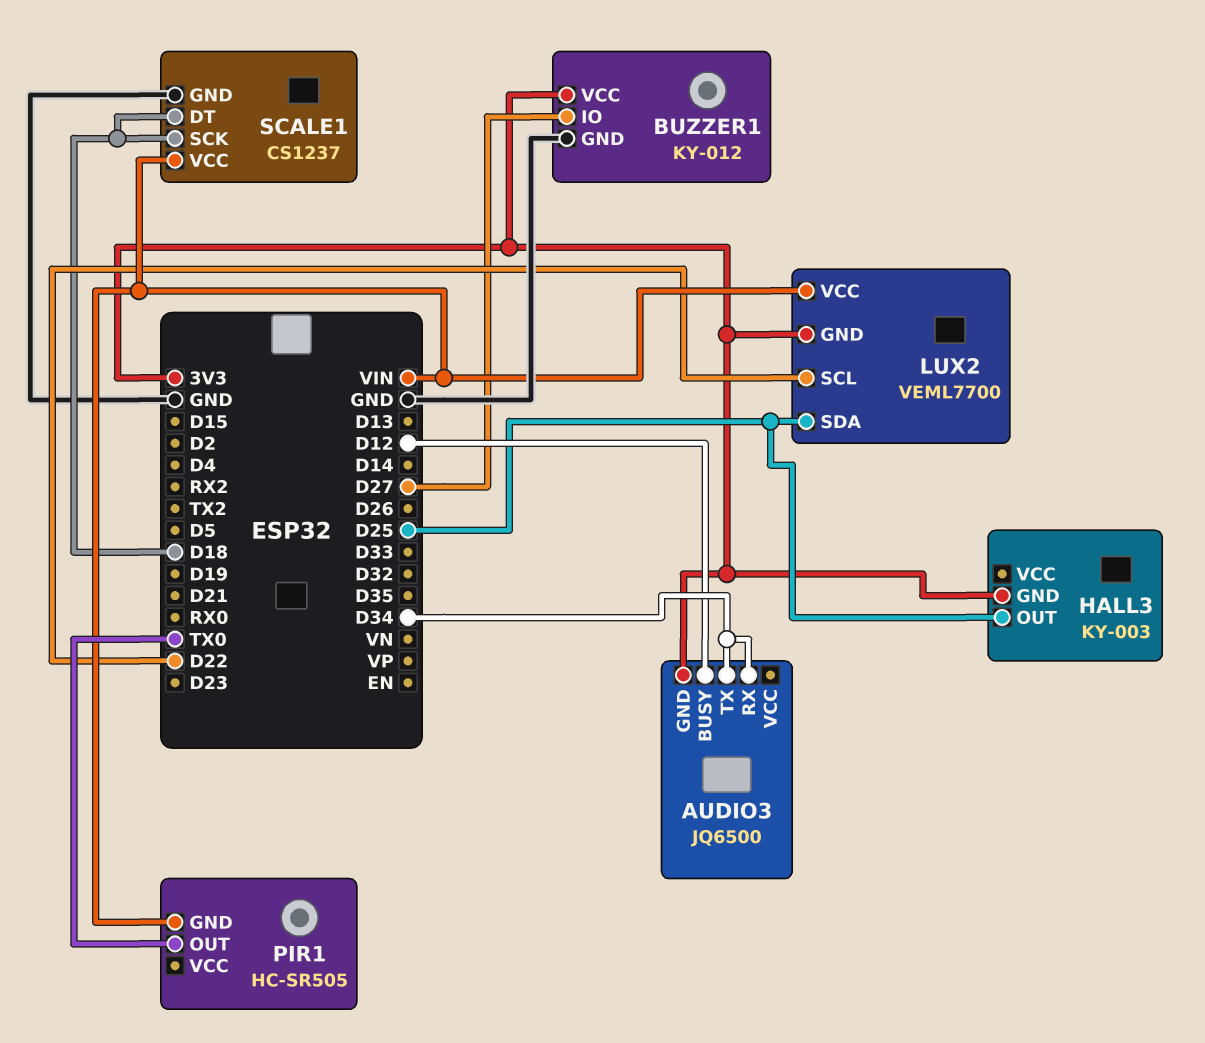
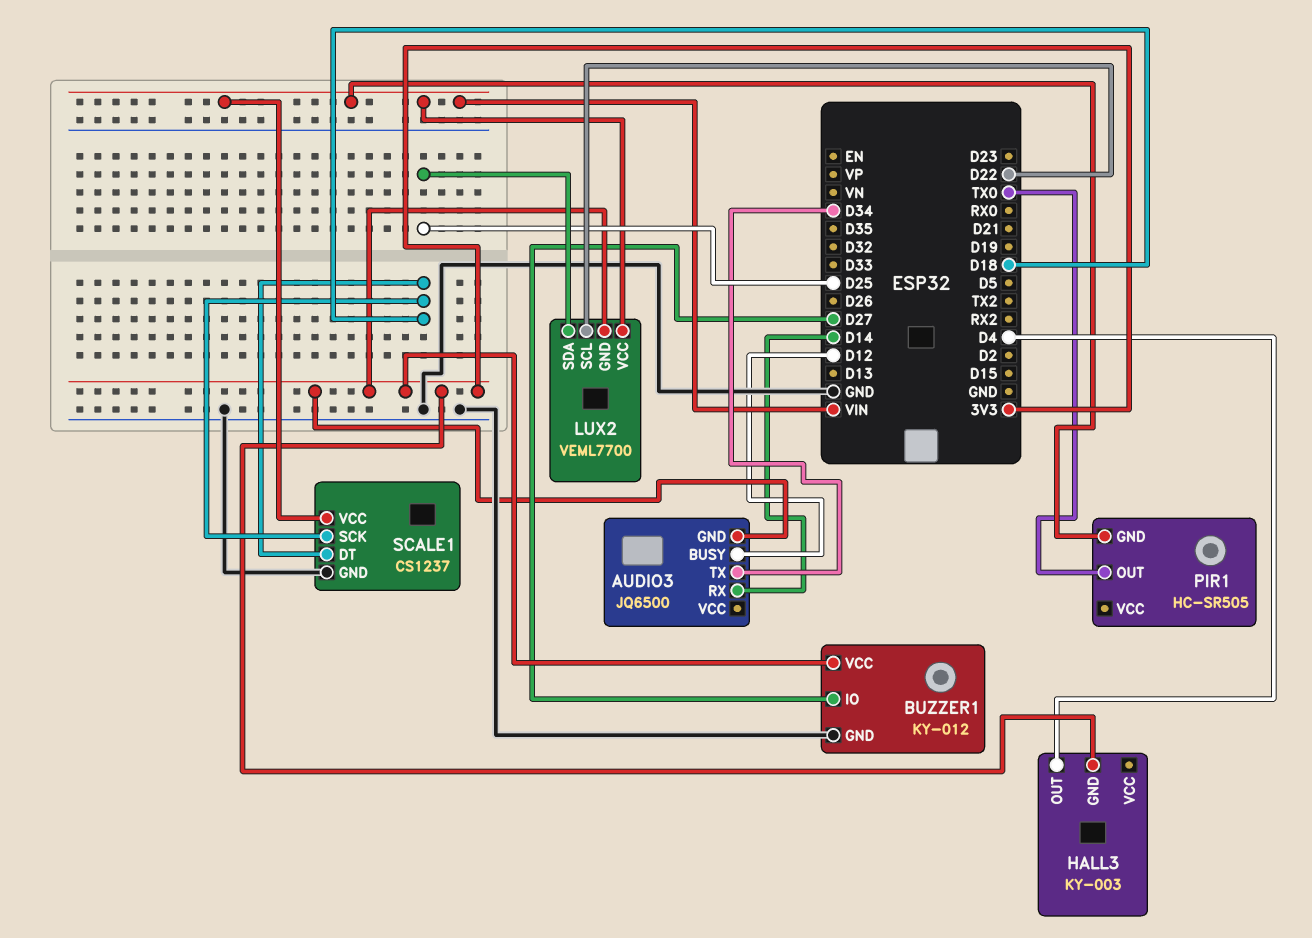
AUDIO3 pin RX: D34 -> D14
HALL3 pin OUT: D25 -> D4

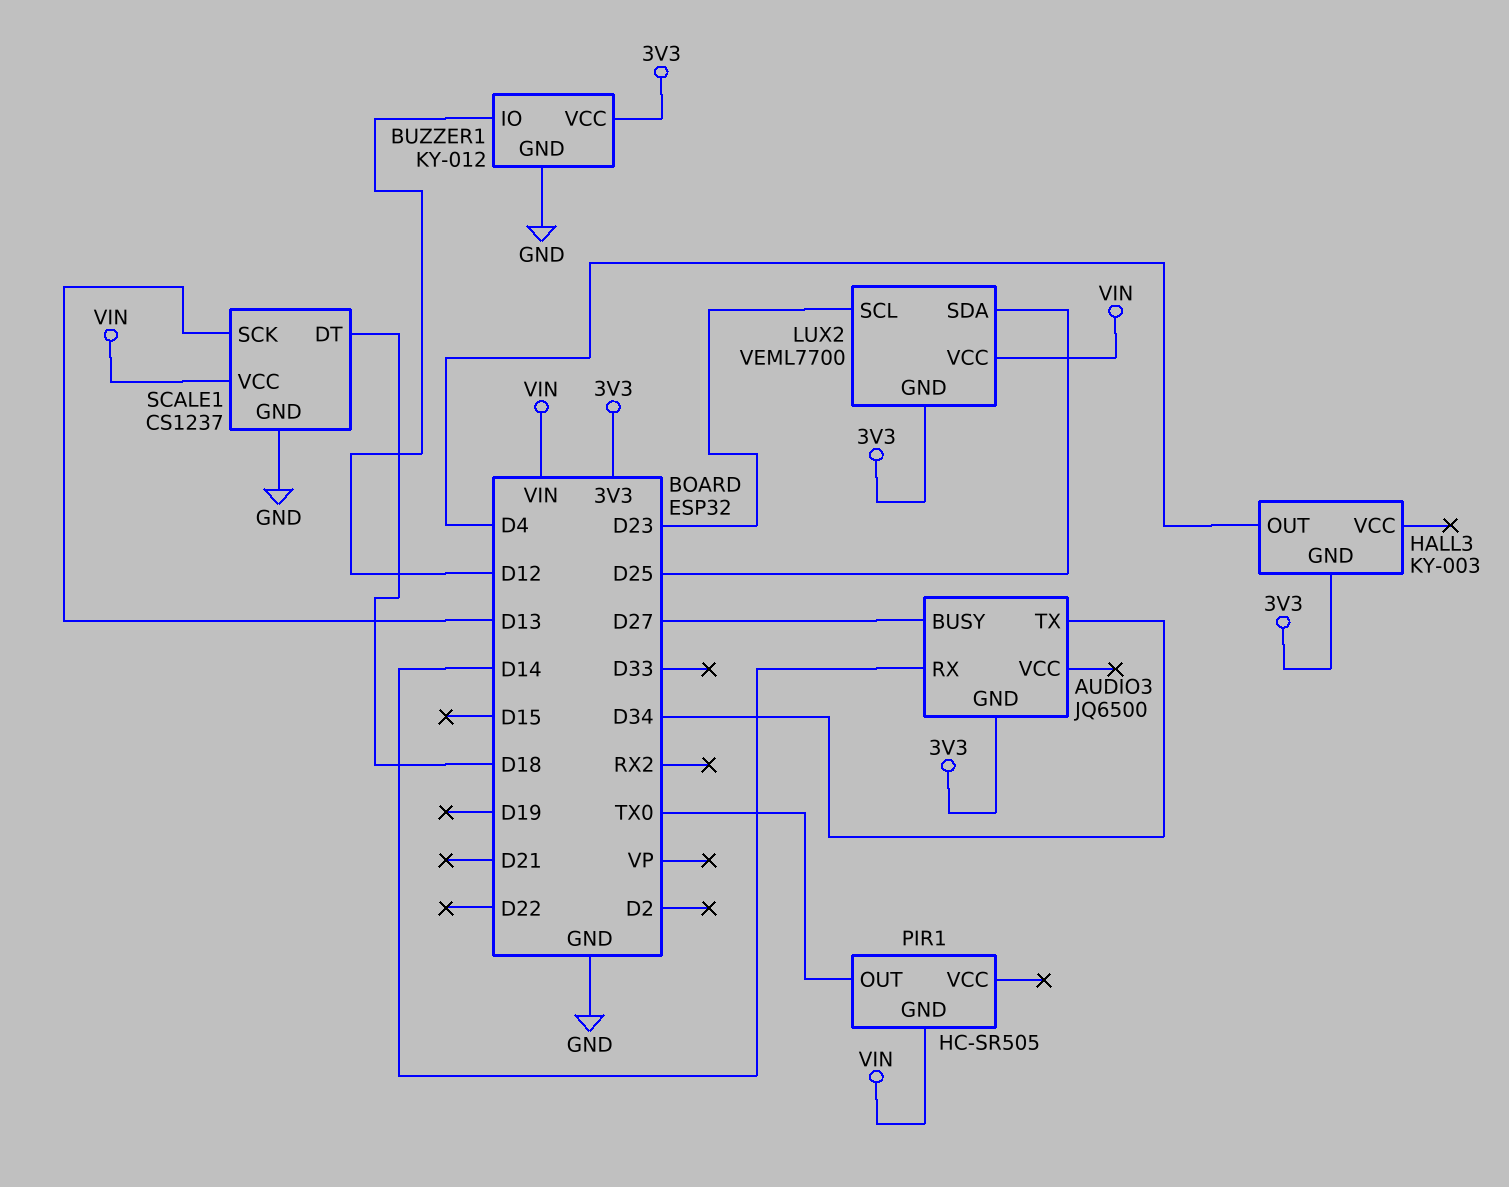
AUDIO3 pin BUSY: D12 -> D27
BUZZER1 pin IO: D27 -> D12
LUX2 pin SCL: D22 -> D23
SCALE1 pin SCK: D18 -> D13

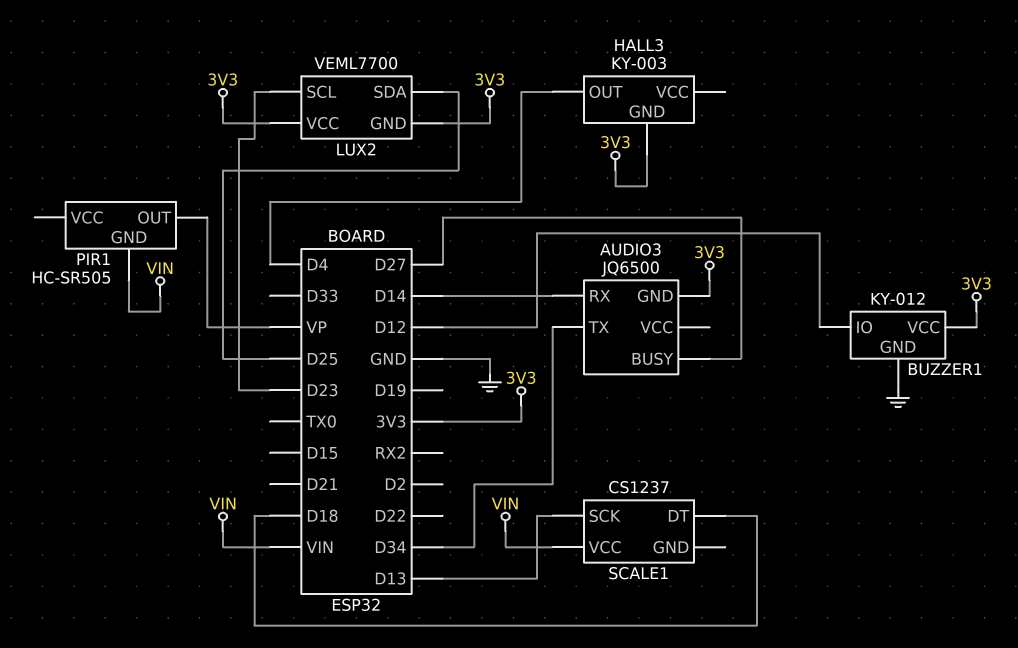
LUX2 pin VCC: VIN -> 3V3
PIR1 pin OUT: TX0 -> VP
SCALE1 pin GND: GND -> none

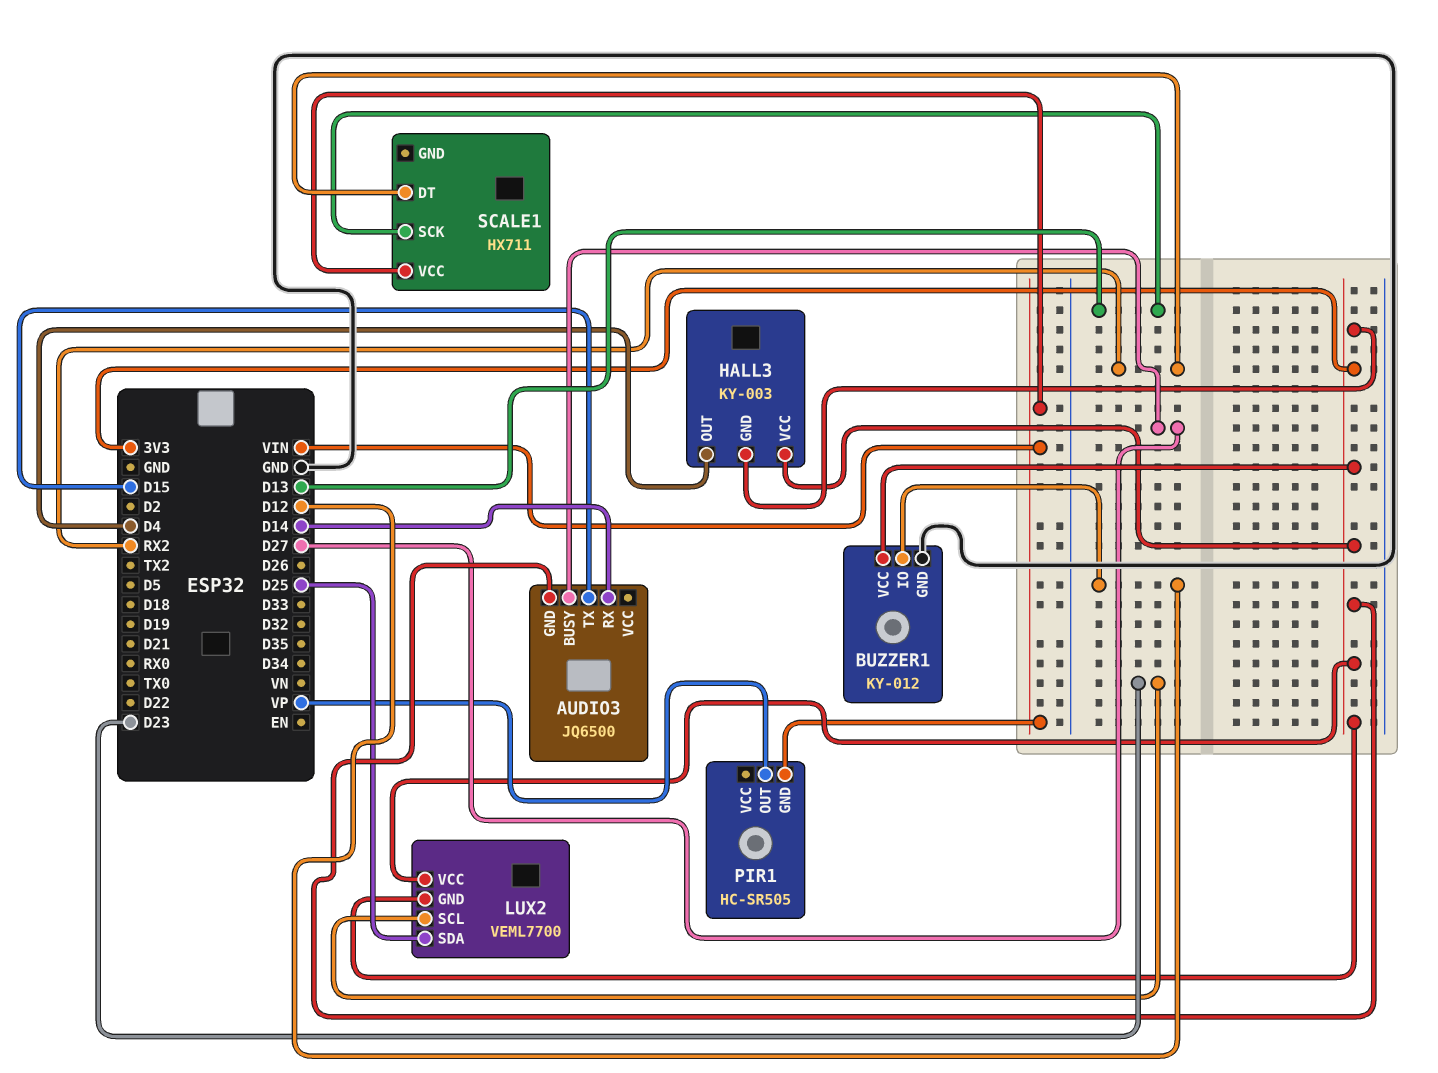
AUDIO3 pin TX: D34 -> D15
HALL3 pin VCC: none -> 3V3
SCALE1: CS1237 -> HX711
SCALE1 pin DT: D18 -> RX2

